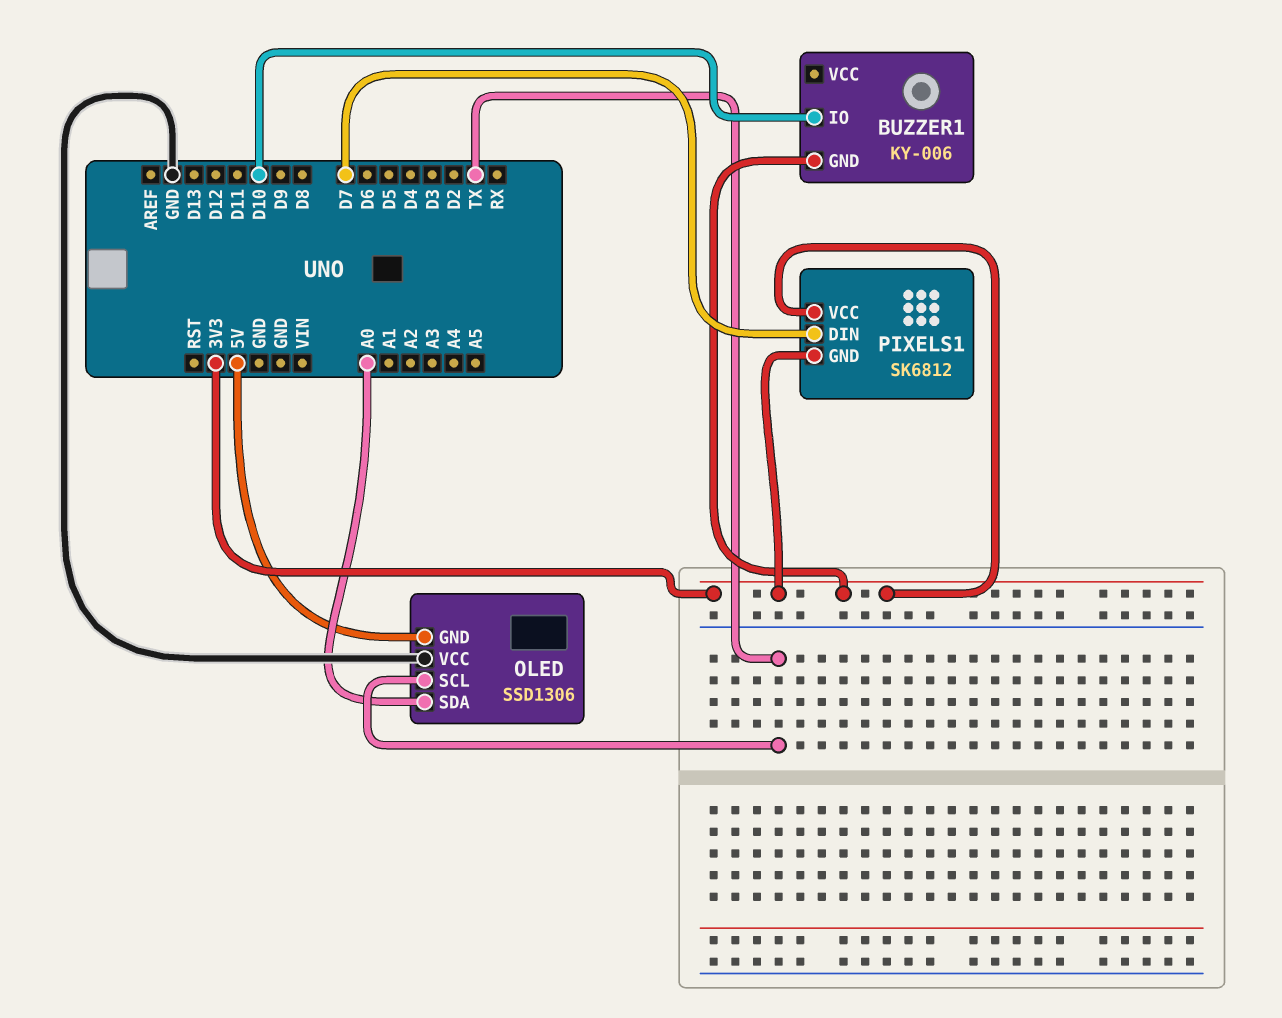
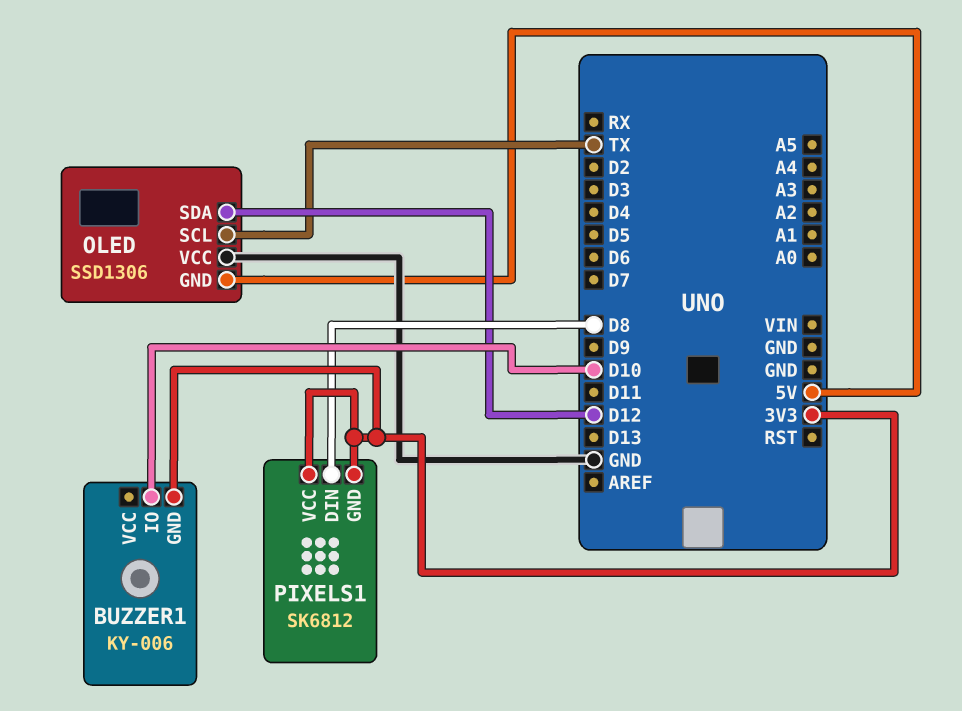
OLED pin SDA: A0 -> D12
PIXELS1 pin DIN: D7 -> D8

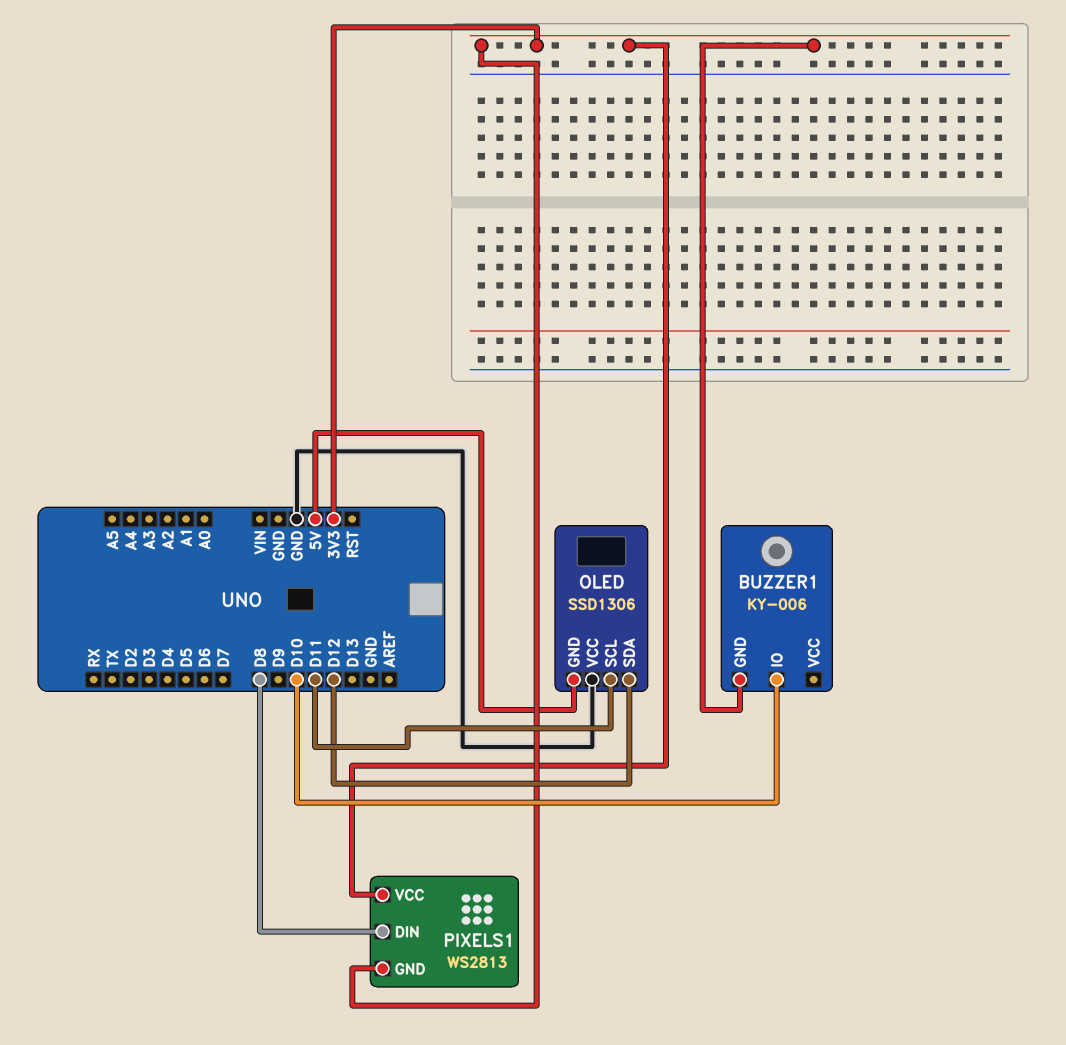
OLED pin SCL: TX -> D11
PIXELS1: SK6812 -> WS2813

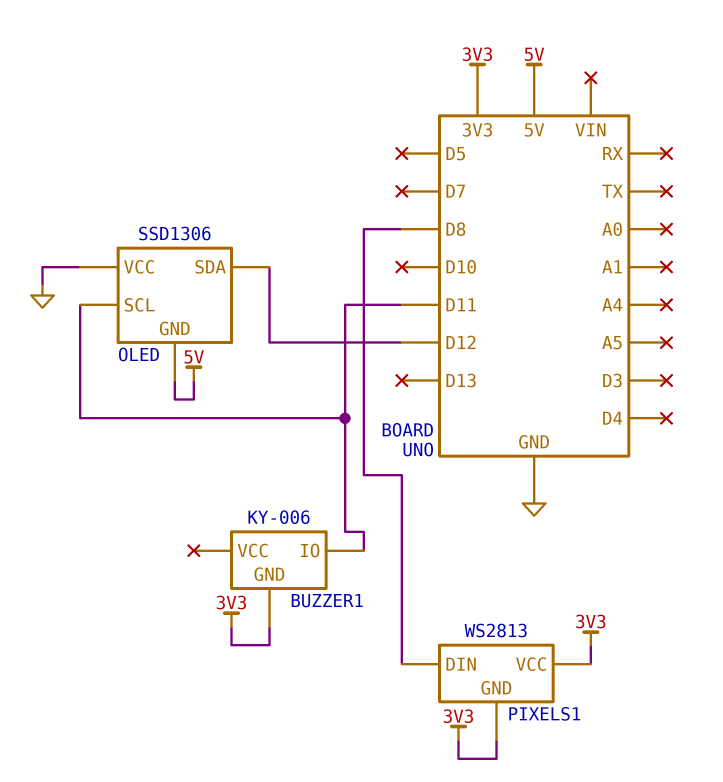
BUZZER1 pin IO: D10 -> D11

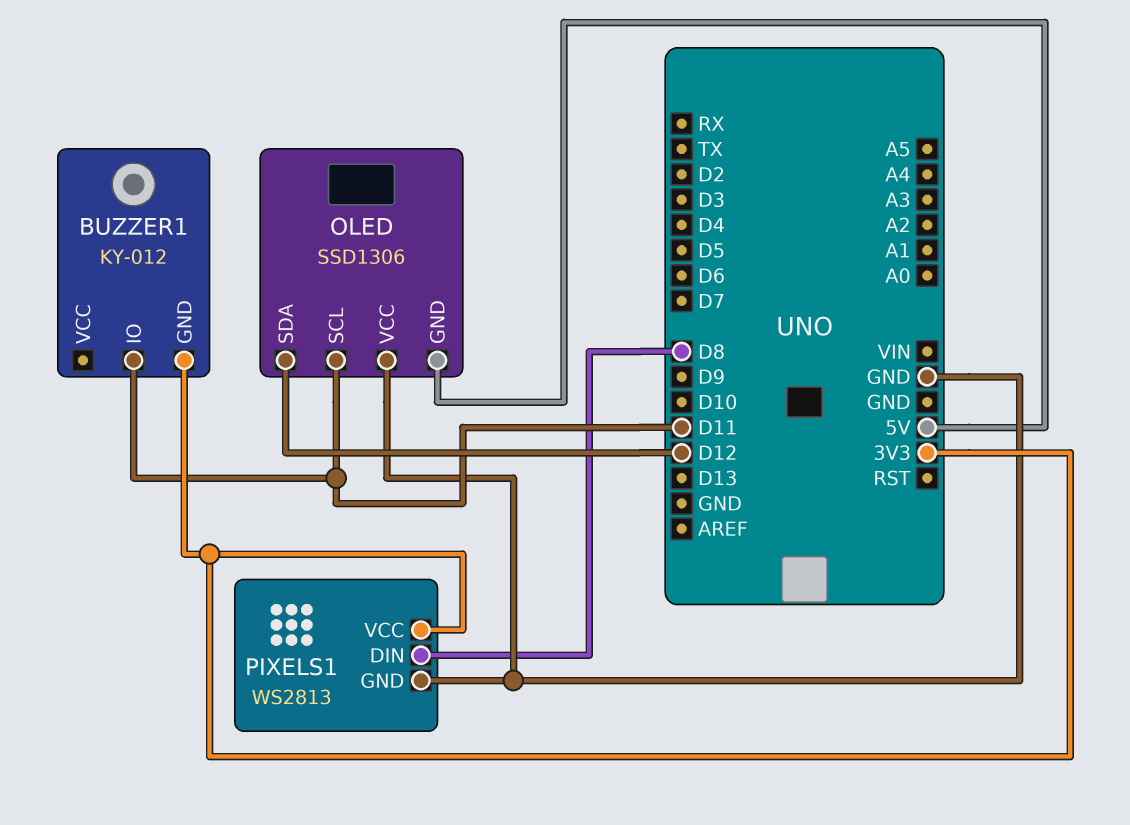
BUZZER1: KY-006 -> KY-012
PIXELS1 pin GND: 3V3 -> GND

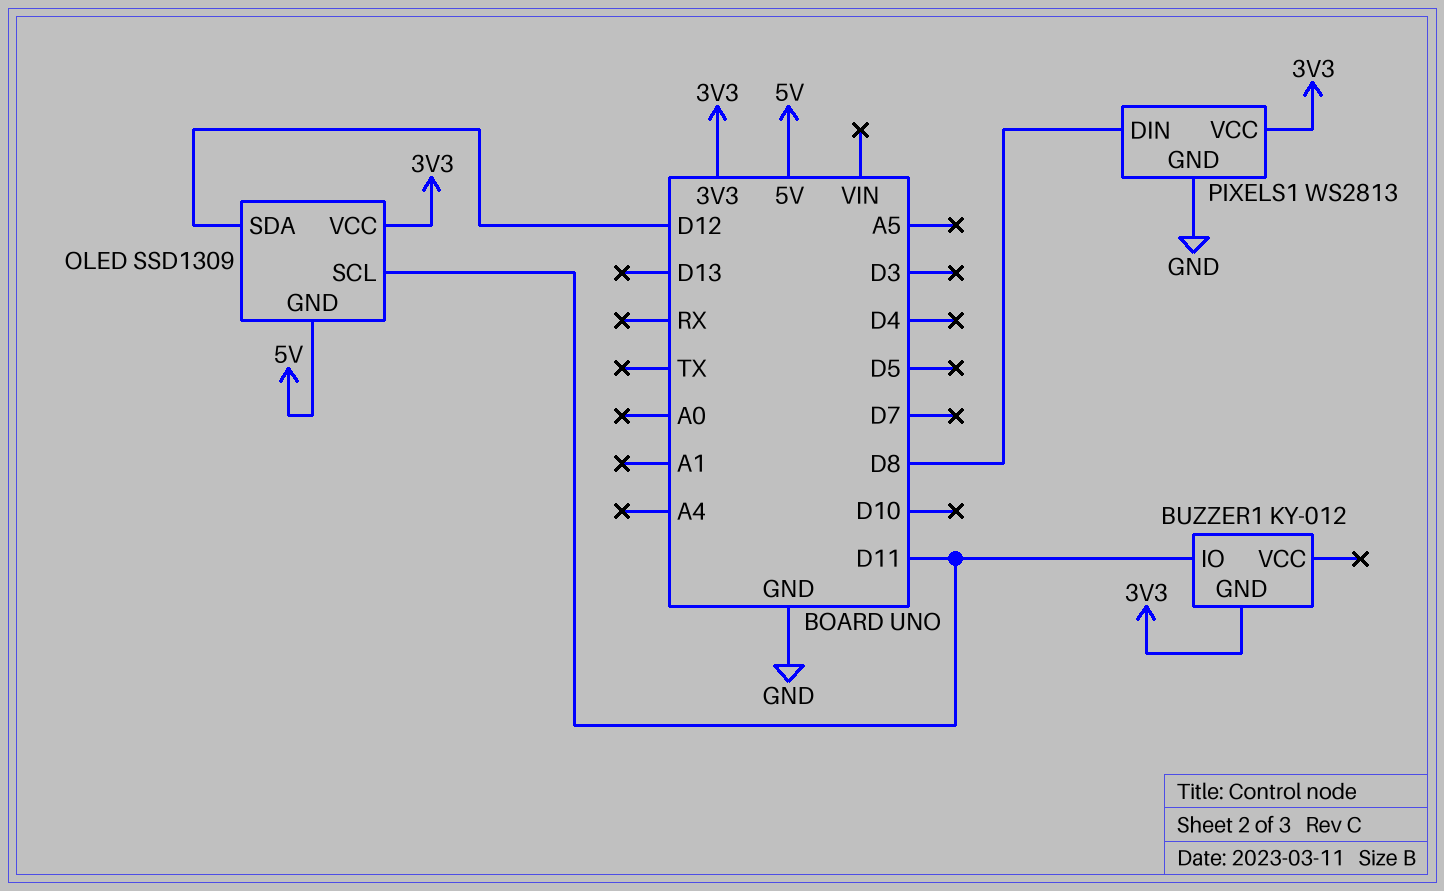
OLED: SSD1306 -> SSD1309
OLED pin VCC: GND -> 3V3

